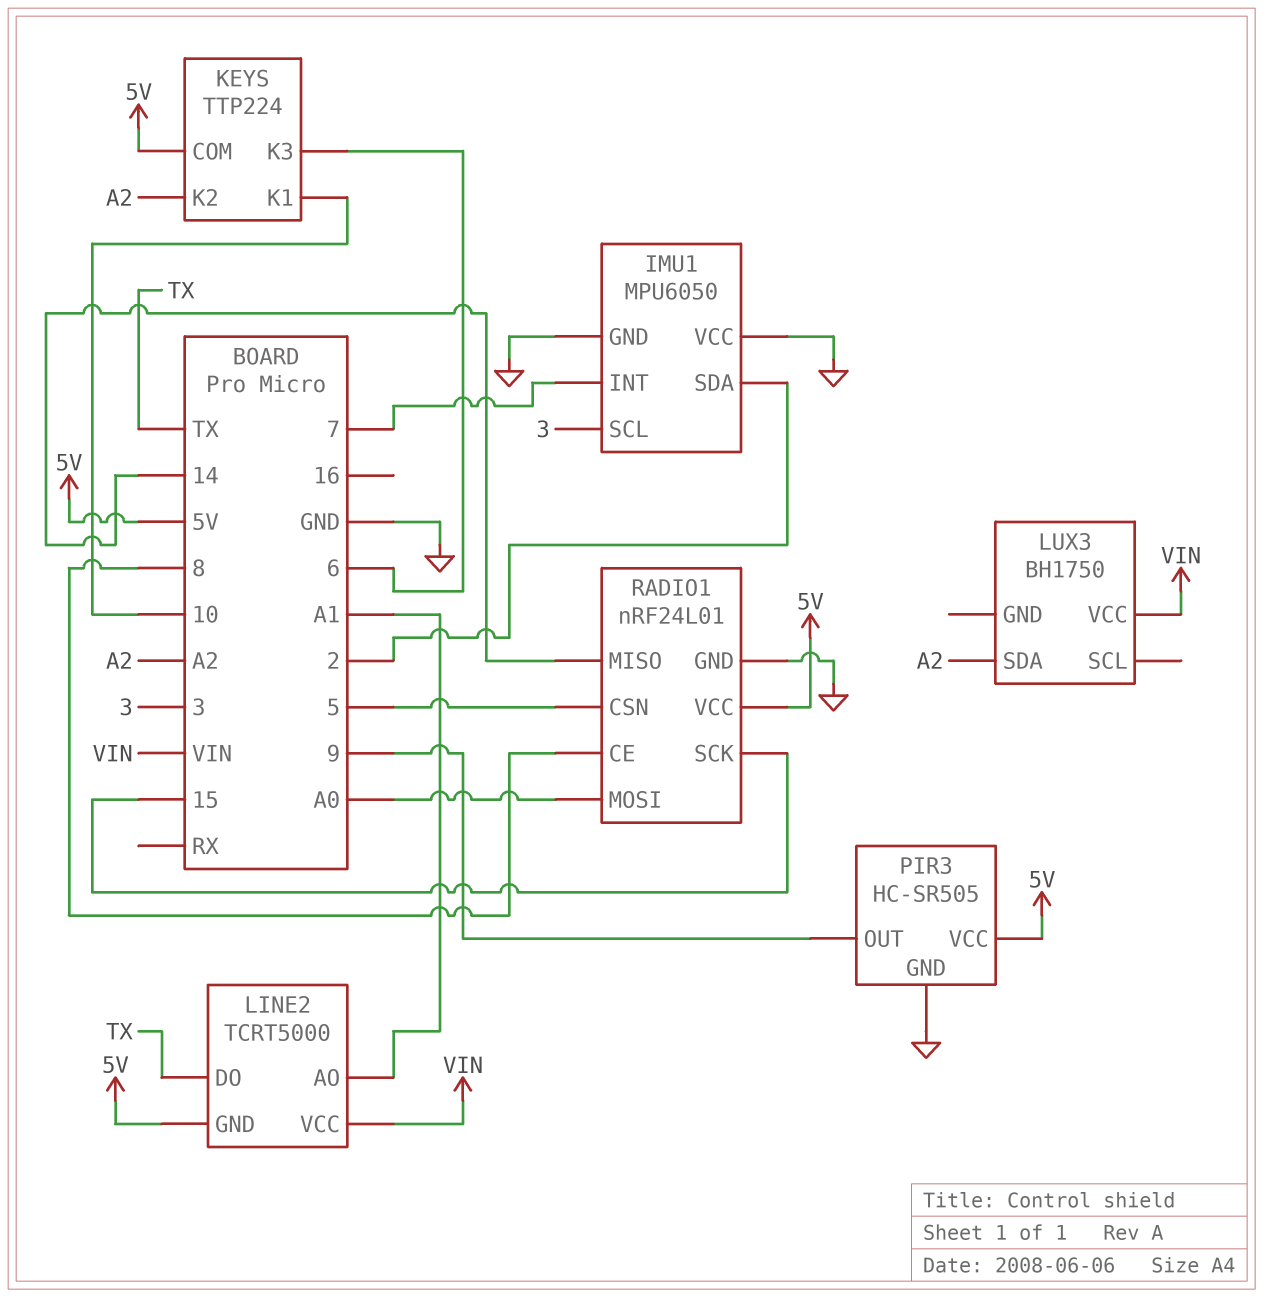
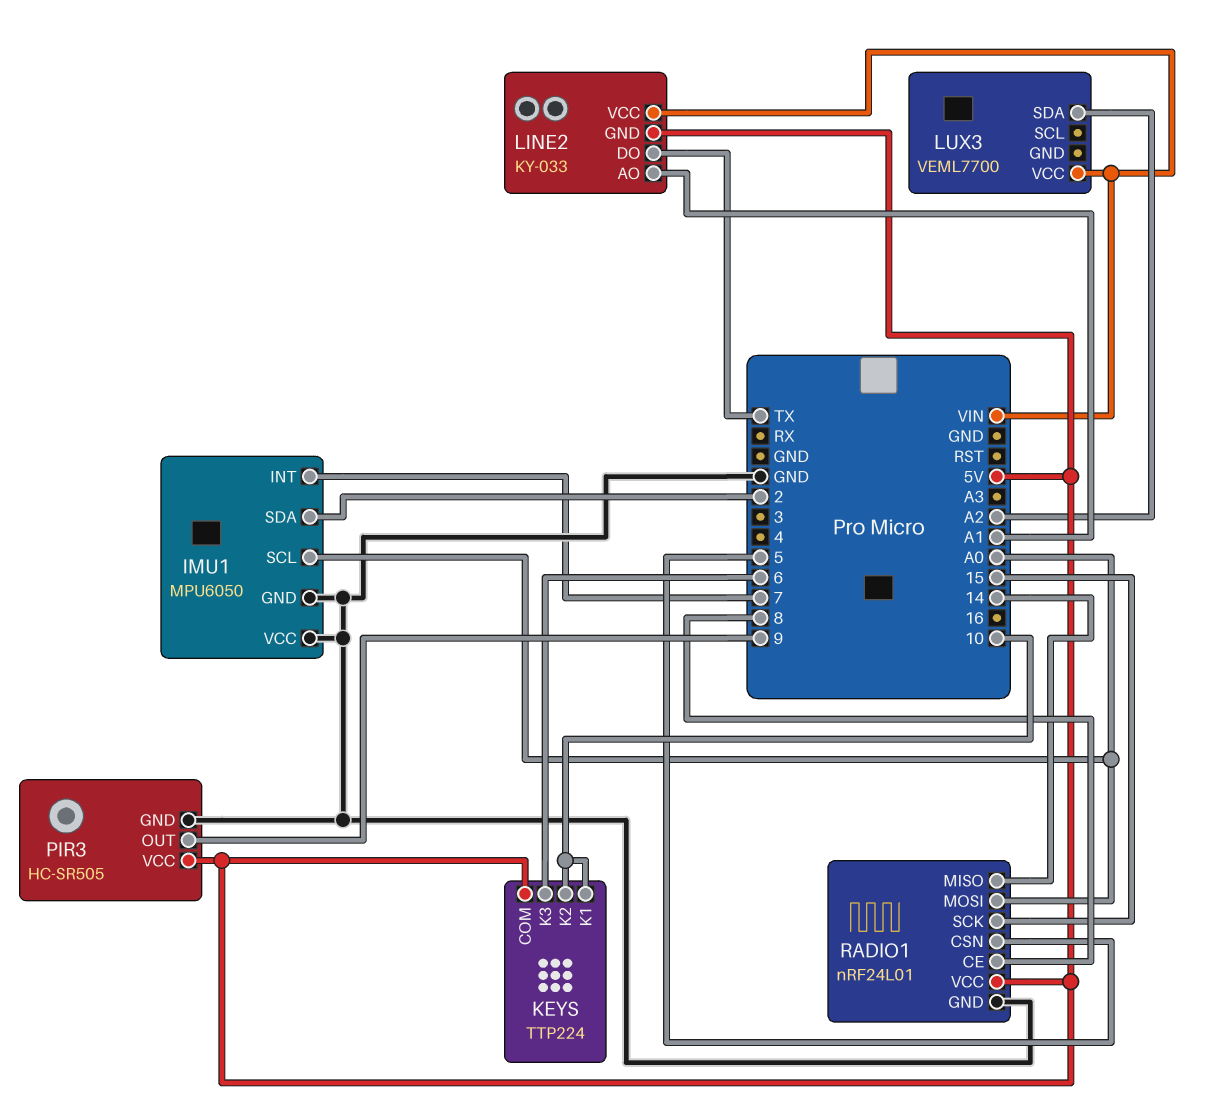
IMU1 pin SCL: 3 -> A0
KEYS pin K2: A2 -> 10
LINE2: TCRT5000 -> KY-033
LUX3: BH1750 -> VEML7700

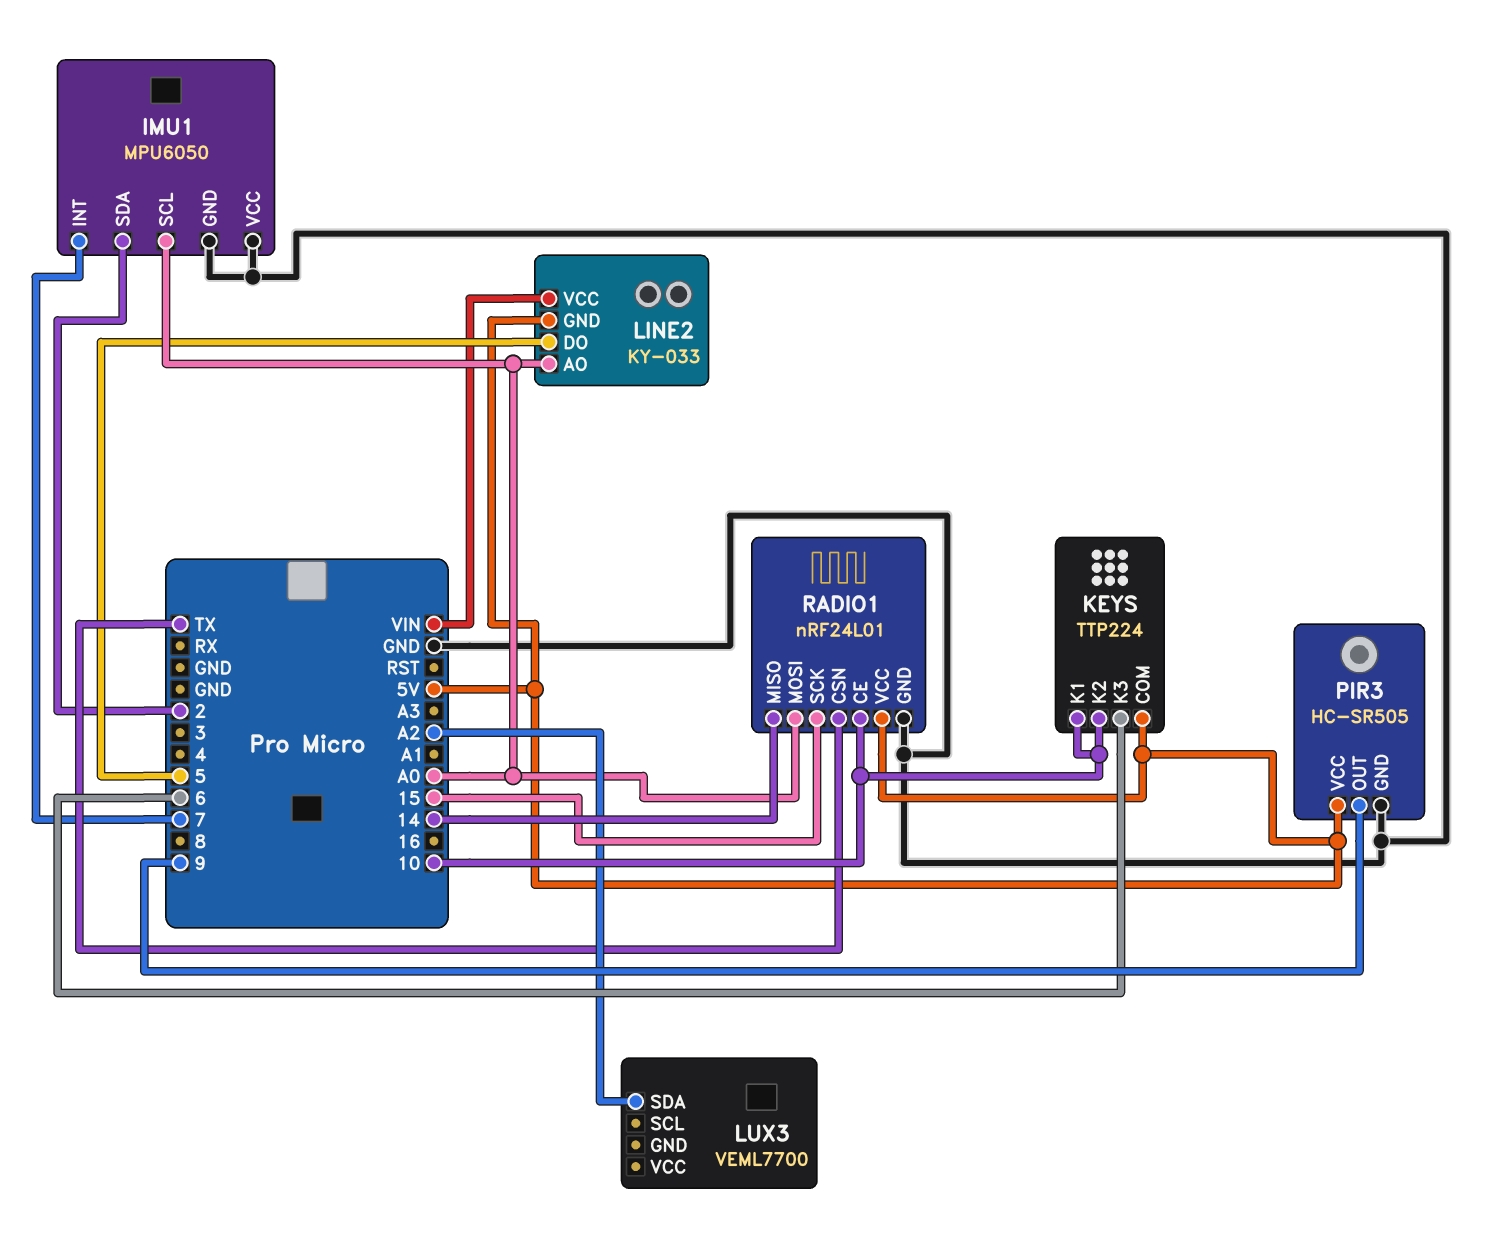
LINE2 pin AO: A1 -> A0
LINE2 pin DO: TX -> 5
LUX3 pin VCC: VIN -> none
RADIO1 pin CE: 8 -> 10
RADIO1 pin CSN: 5 -> TX

